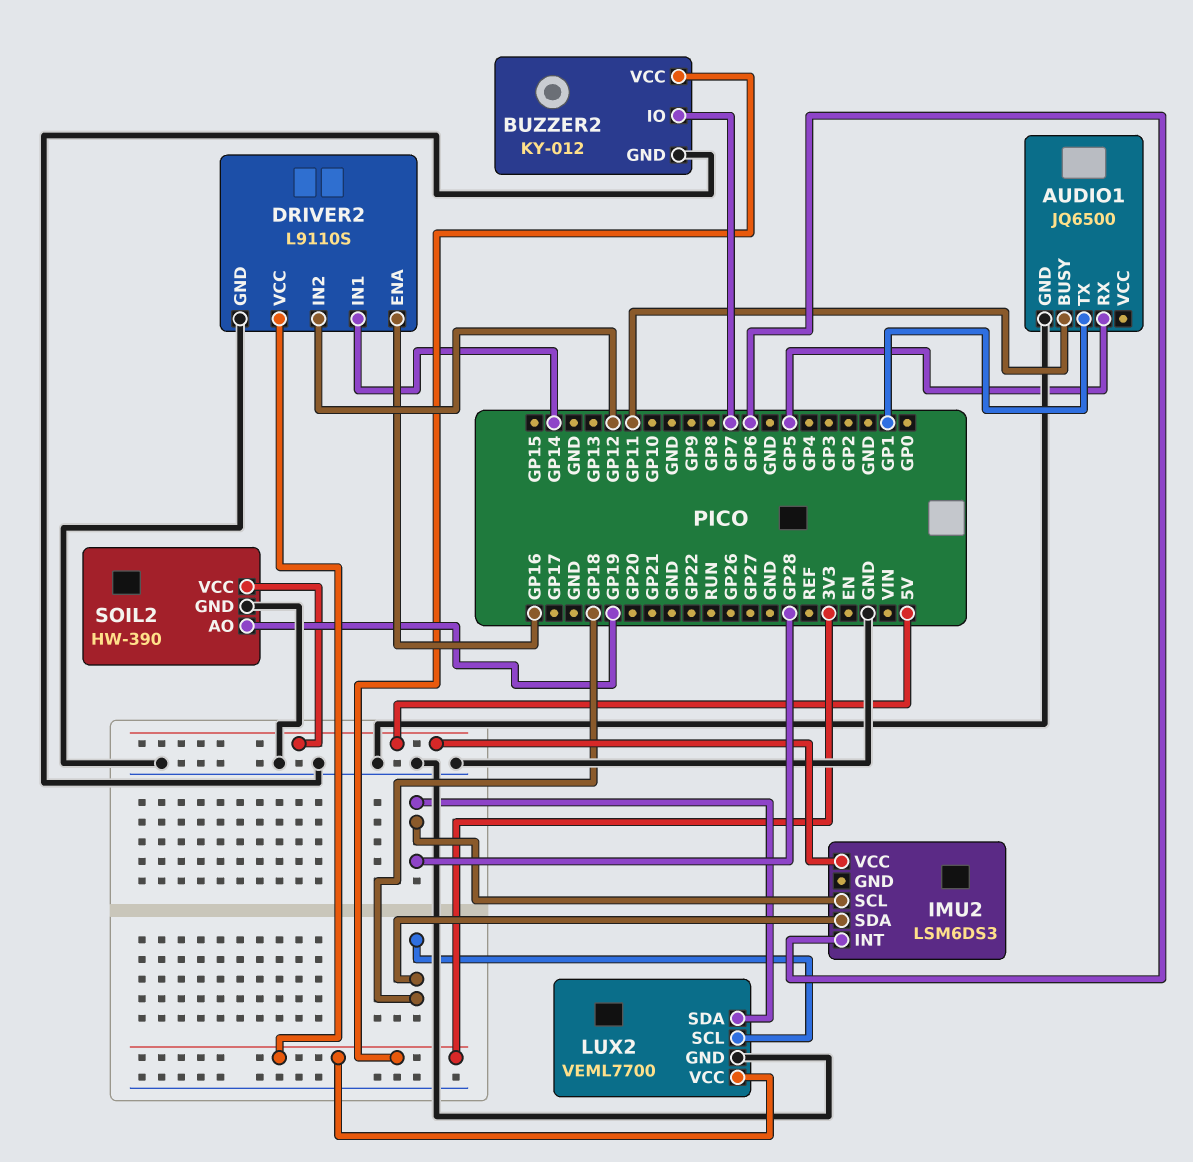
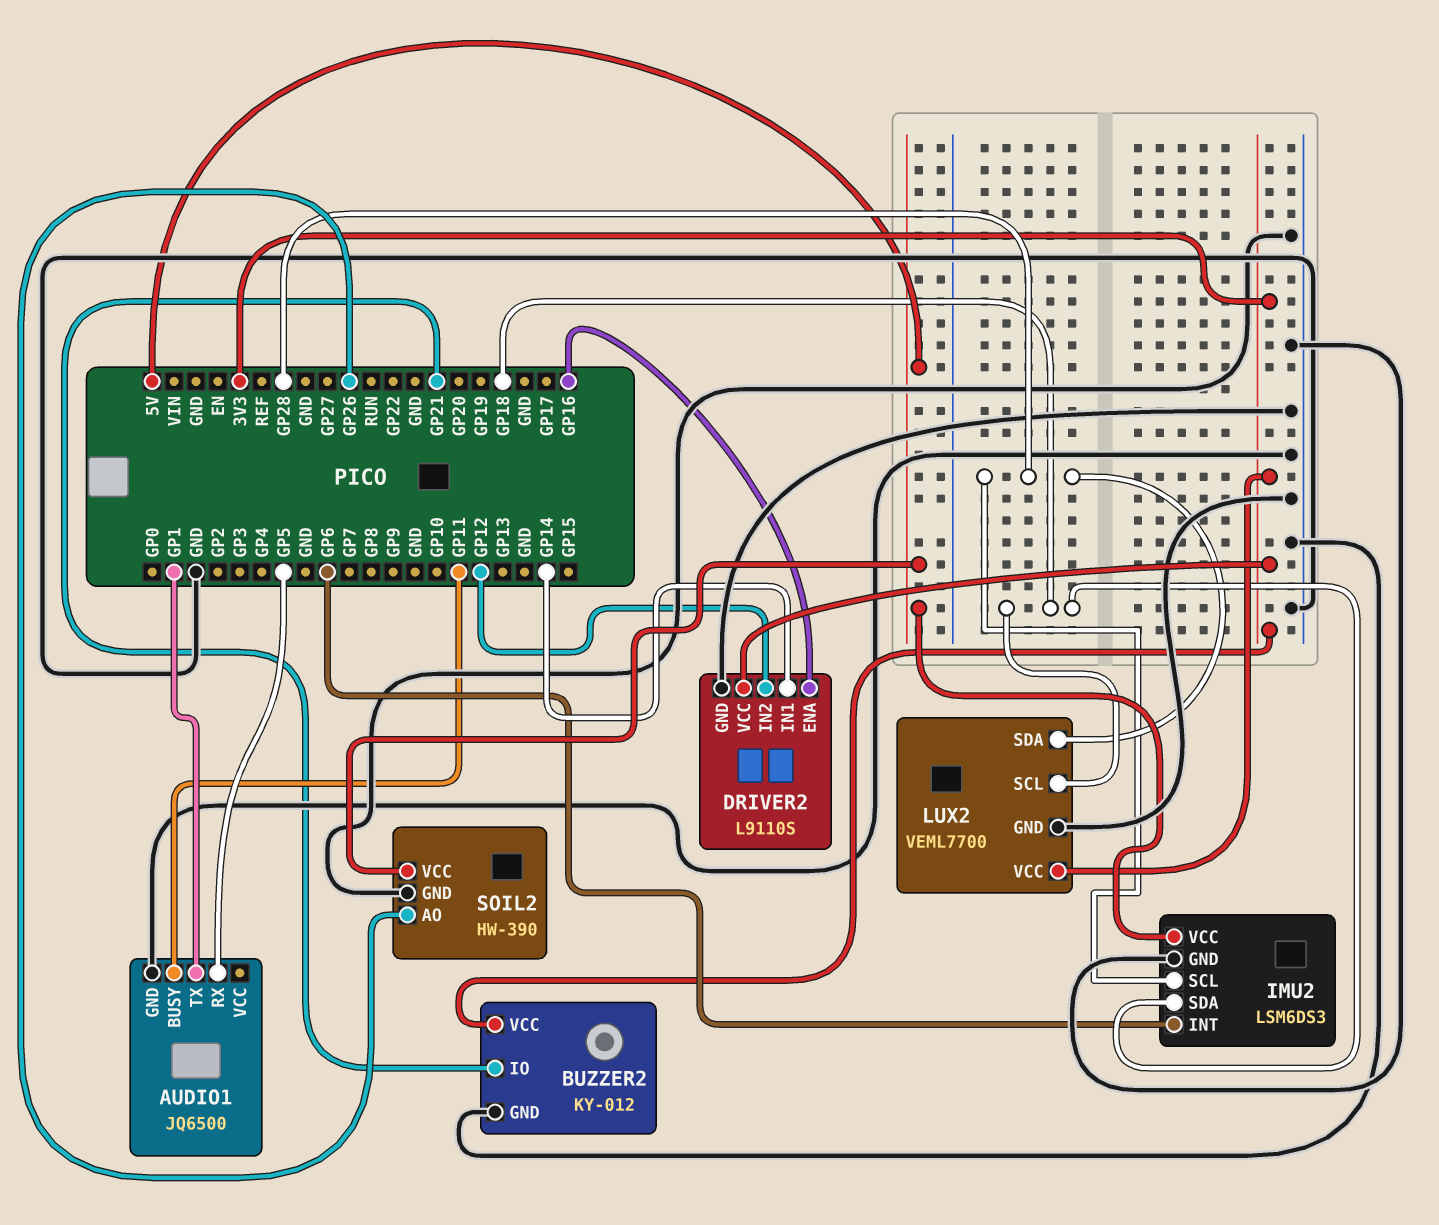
BUZZER2 pin IO: GP7 -> GP21
IMU2 pin GND: none -> GND
SOIL2 pin AO: GP19 -> GP26

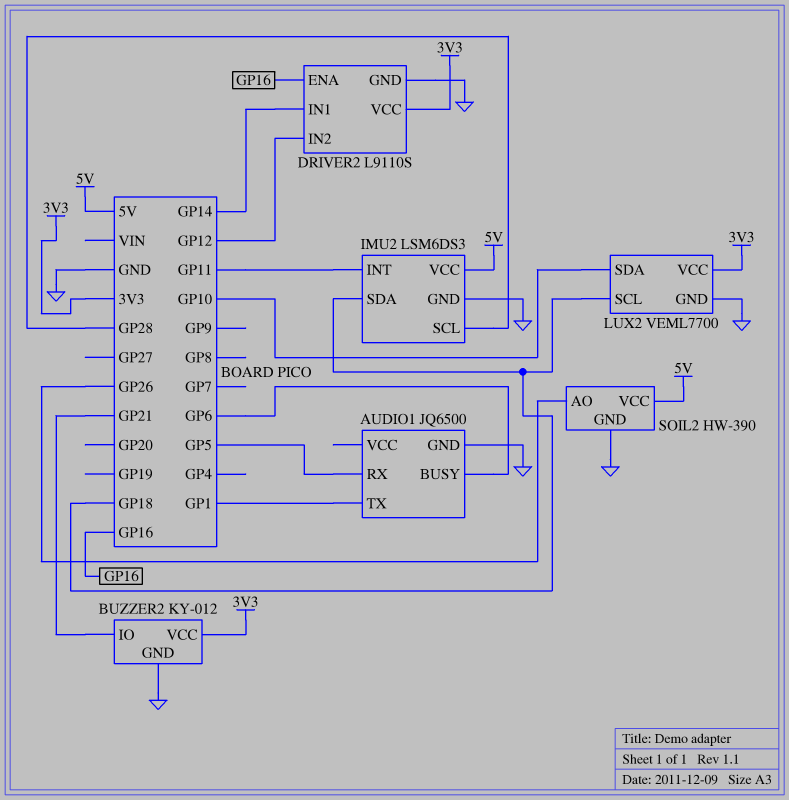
AUDIO1 pin BUSY: GP11 -> GP6
IMU2 pin INT: GP6 -> GP11
LUX2 pin SDA: GP28 -> GP10

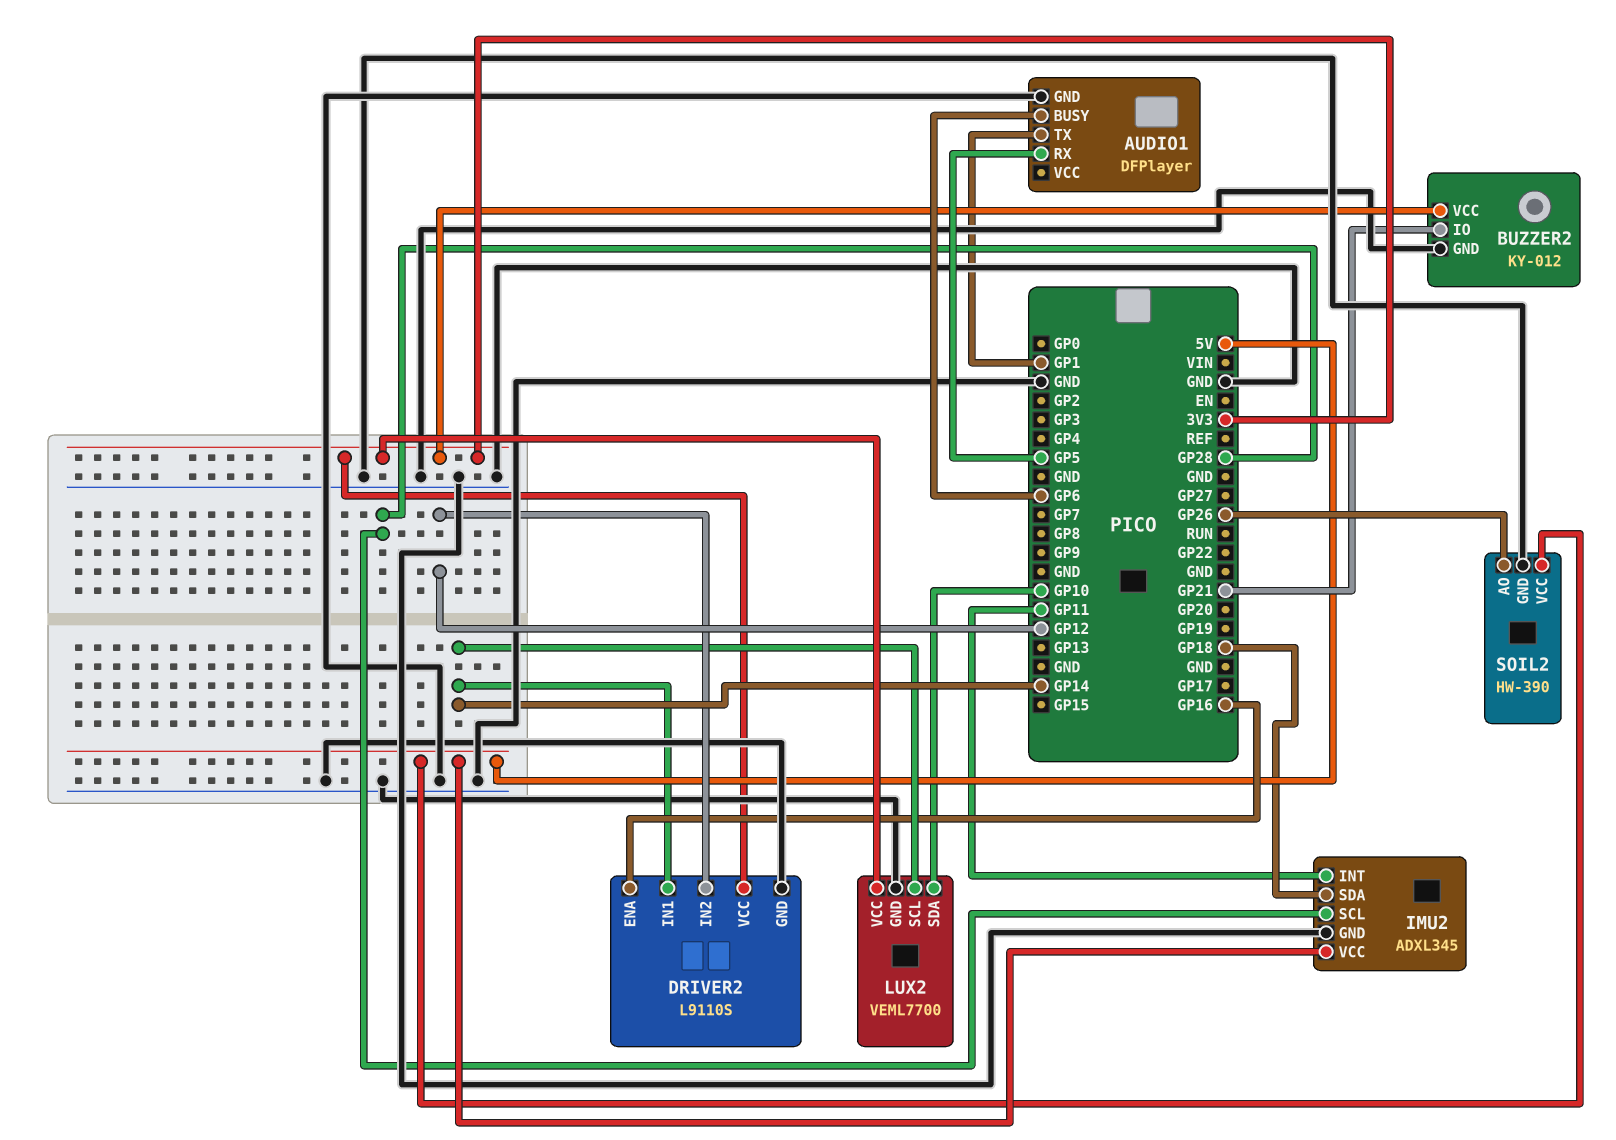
AUDIO1: JQ6500 -> DFPlayer
IMU2: LSM6DS3 -> ADXL345
LUX2 pin SCL: GP18 -> GP14

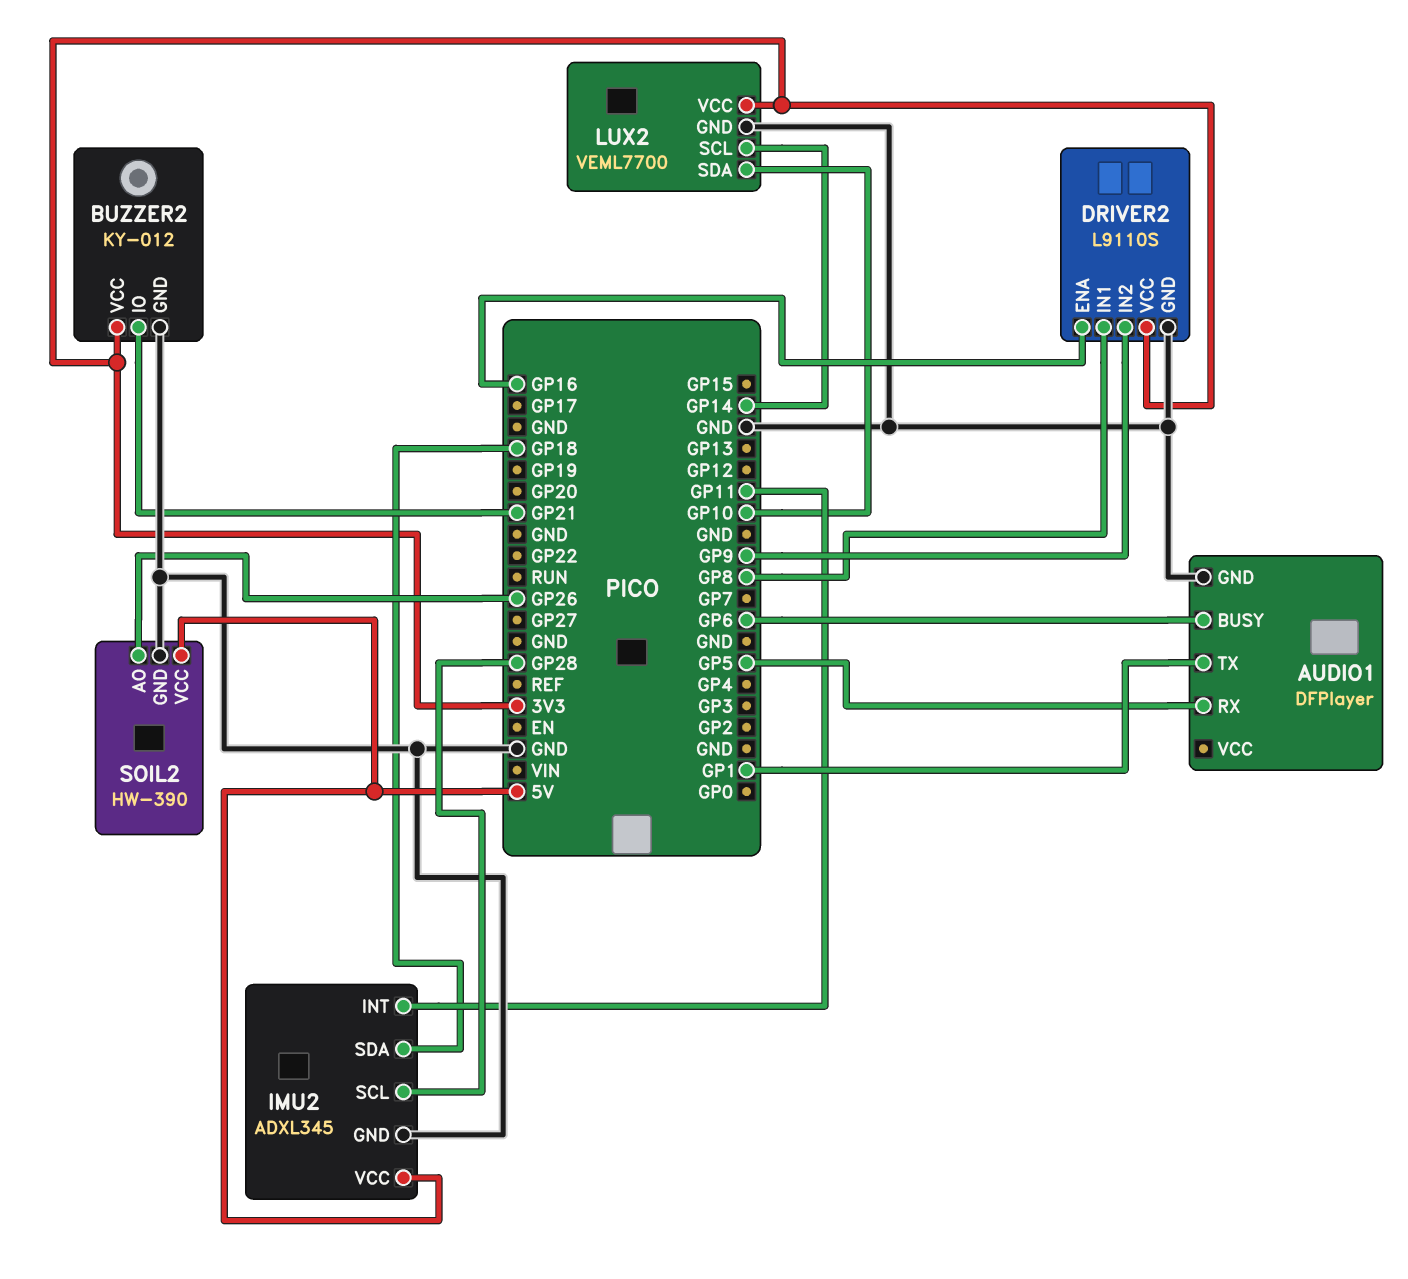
DRIVER2 pin IN1: GP14 -> GP8
DRIVER2 pin IN2: GP12 -> GP9

